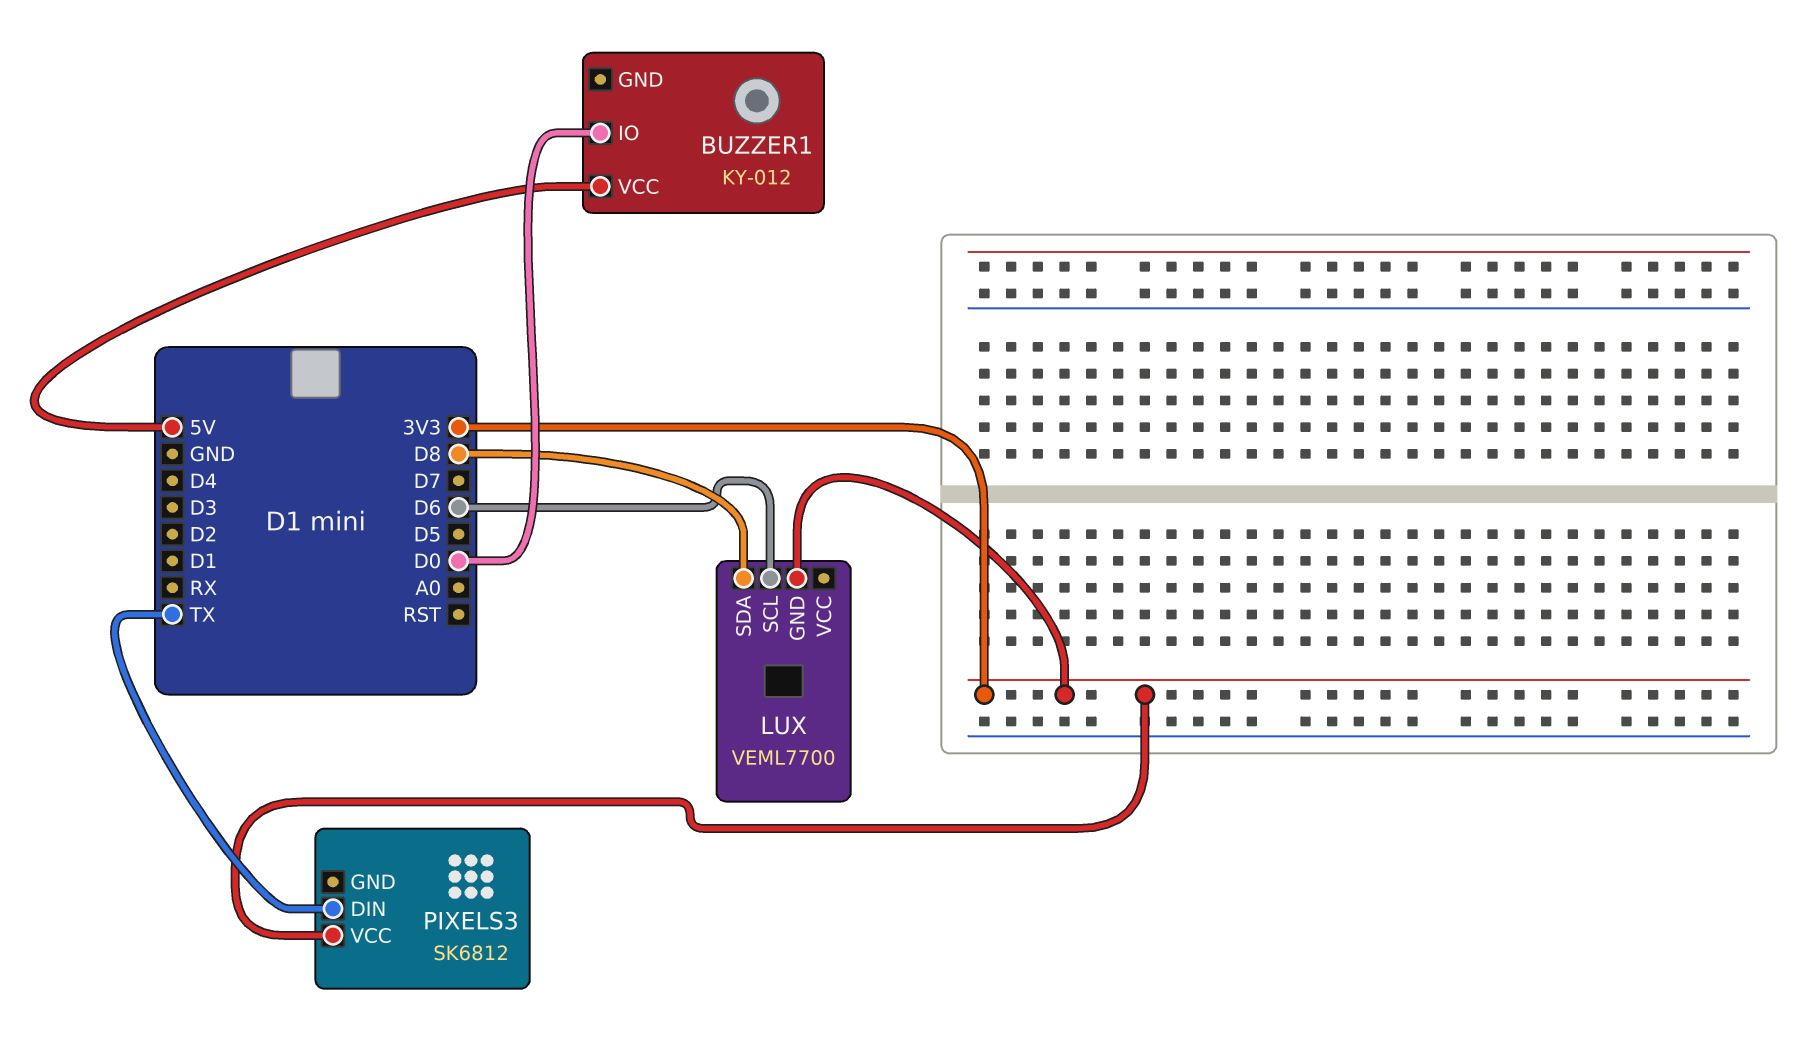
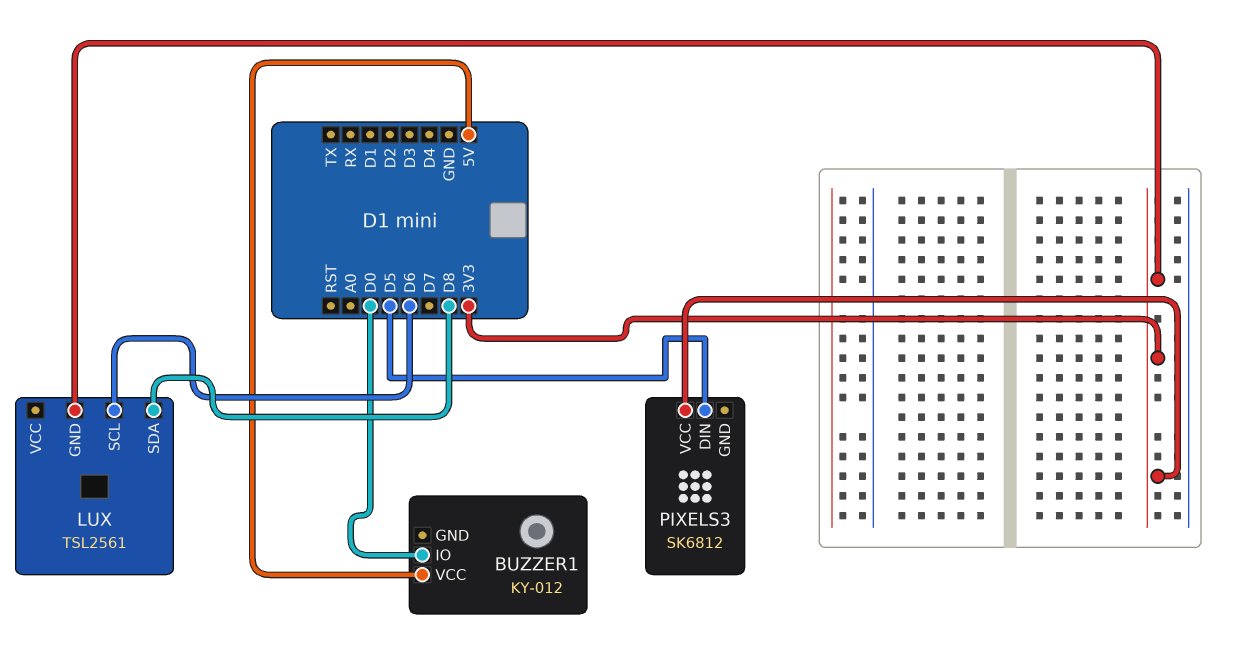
LUX: VEML7700 -> TSL2561
PIXELS3 pin DIN: TX -> D5

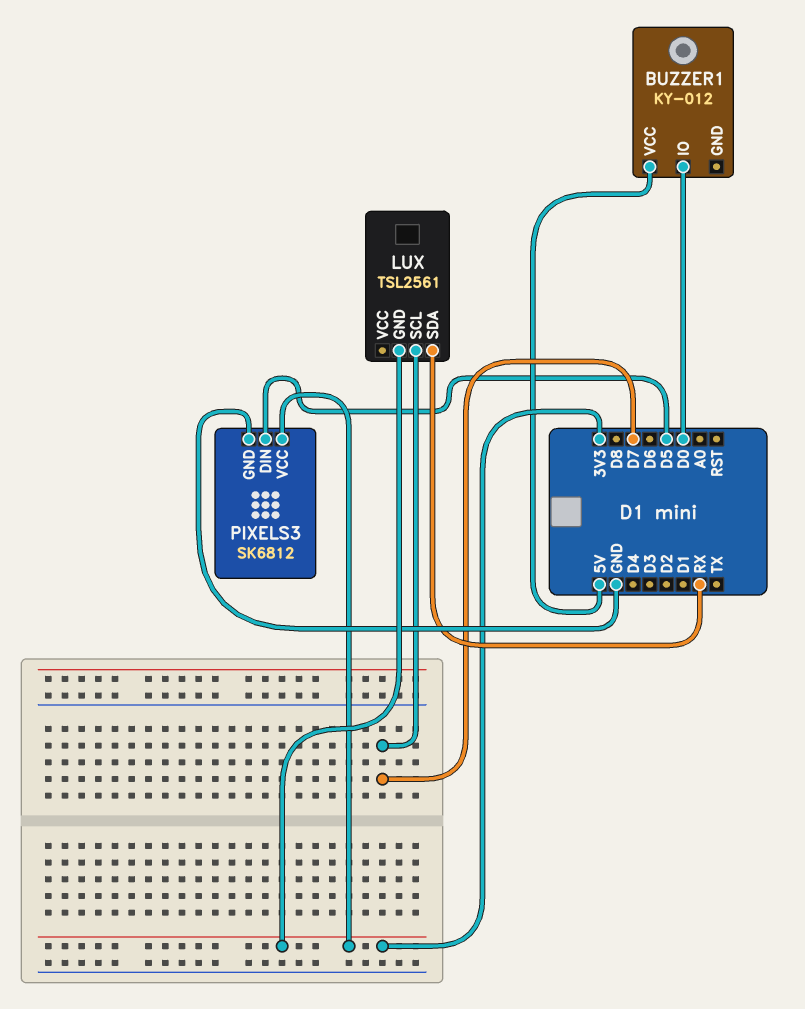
LUX pin SCL: D6 -> D7
LUX pin SDA: D8 -> RX
PIXELS3 pin GND: none -> GND

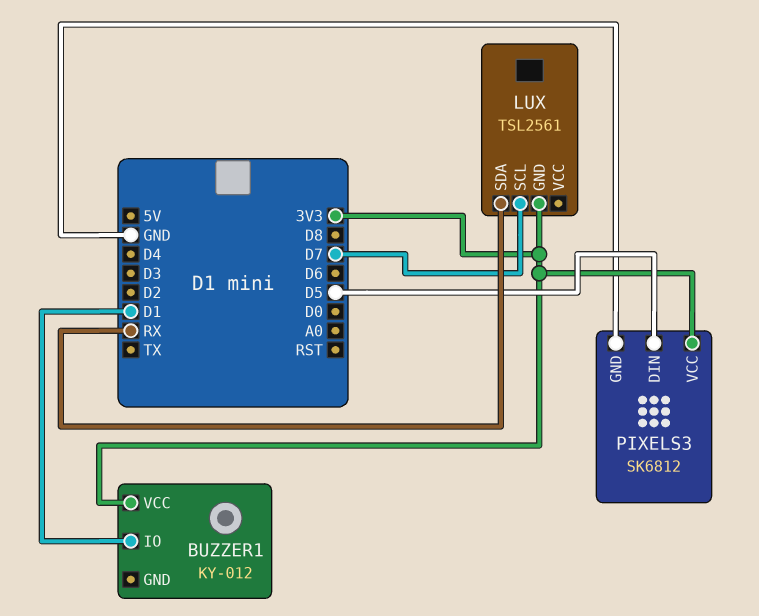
BUZZER1 pin IO: D0 -> D1
BUZZER1 pin VCC: 5V -> 3V3

